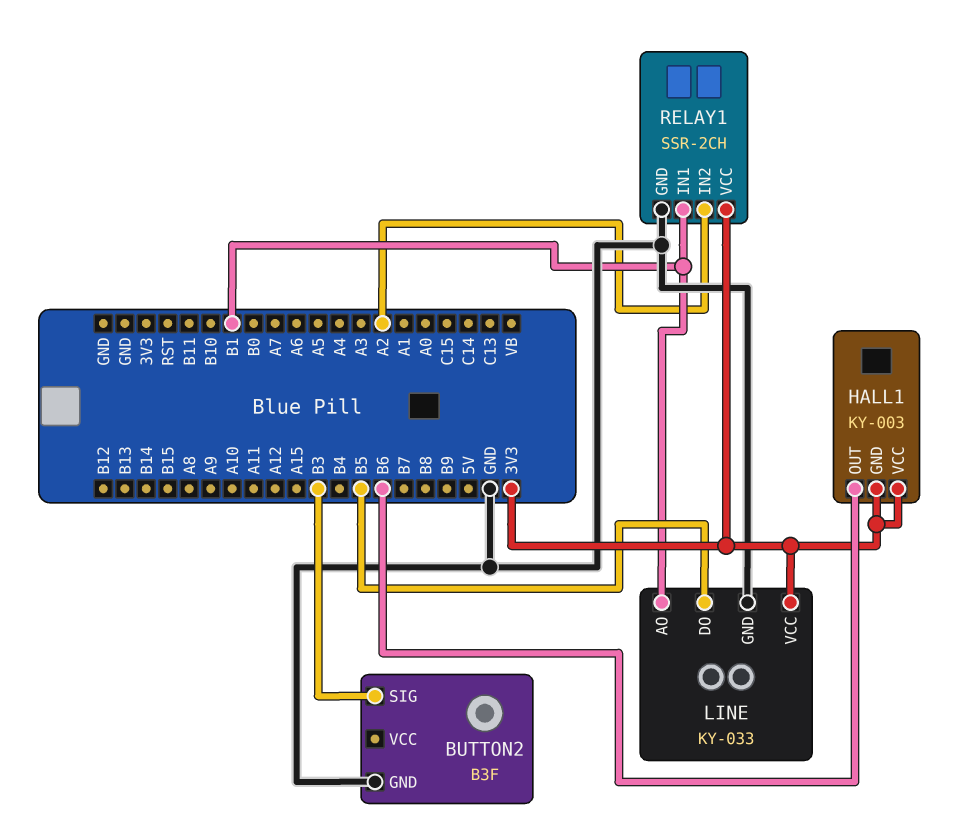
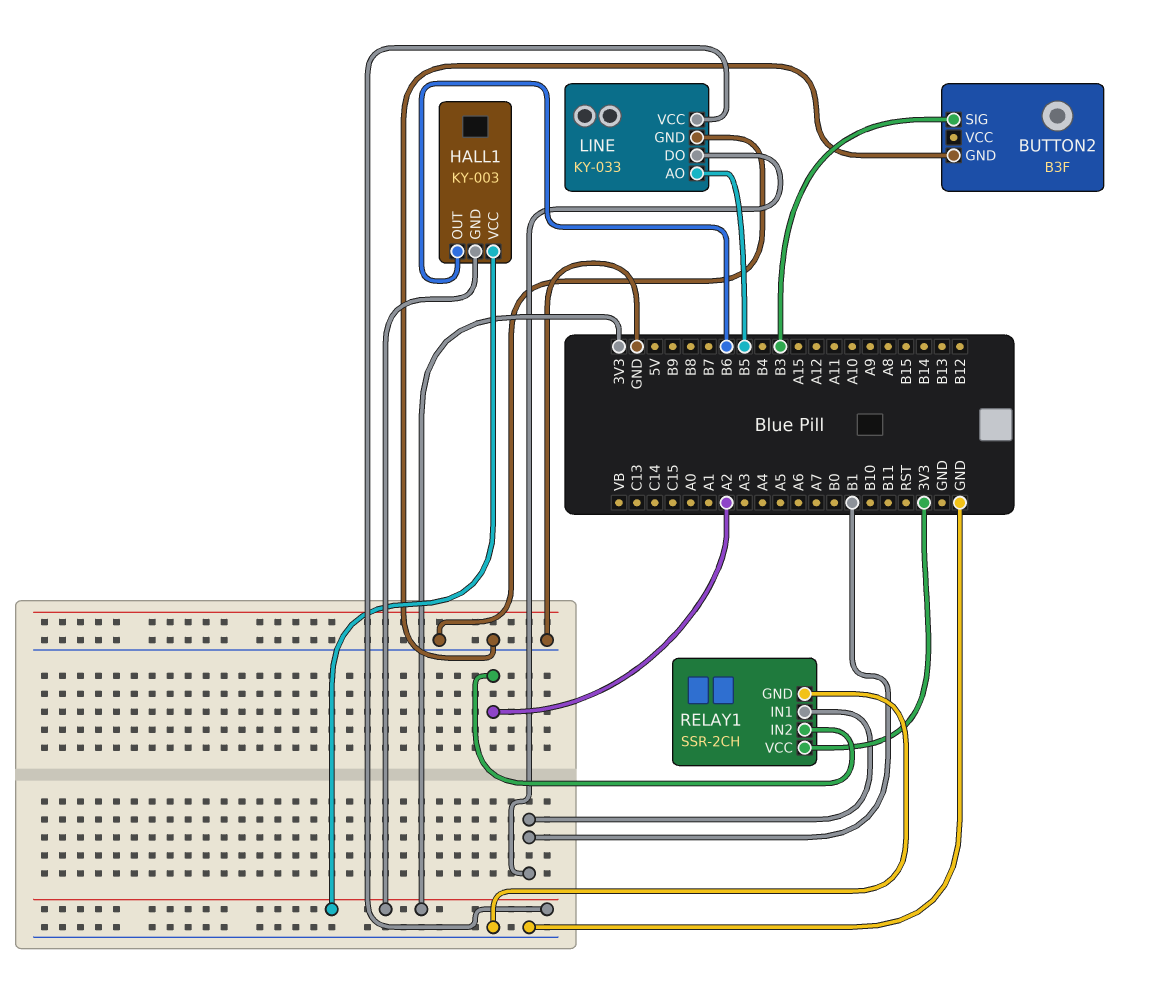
LINE pin AO: B1 -> B5
LINE pin DO: B5 -> B1

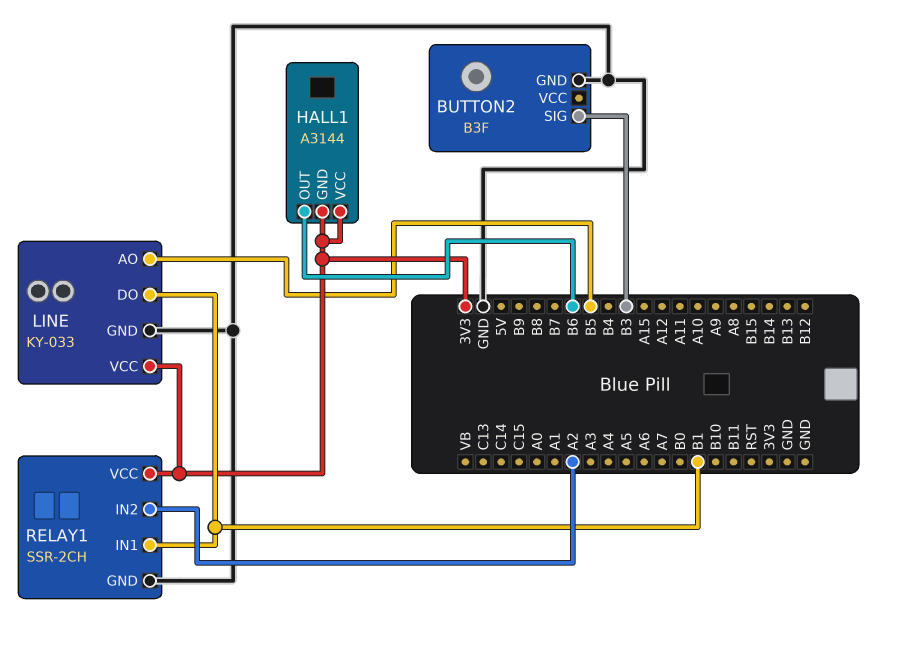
HALL1: KY-003 -> A3144

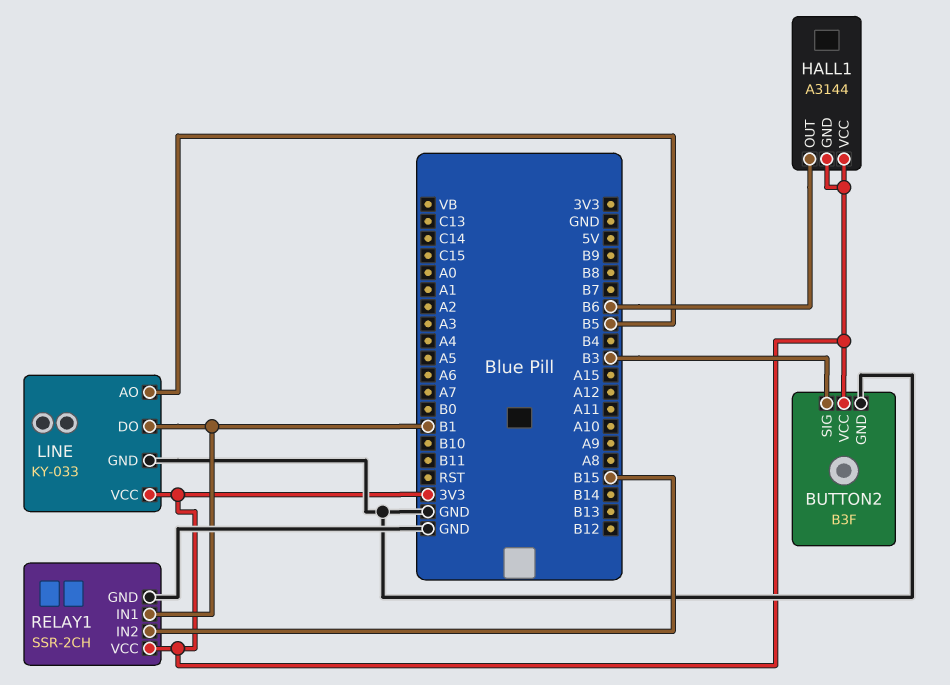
BUTTON2 pin VCC: none -> 3V3
RELAY1 pin IN2: A2 -> B15

